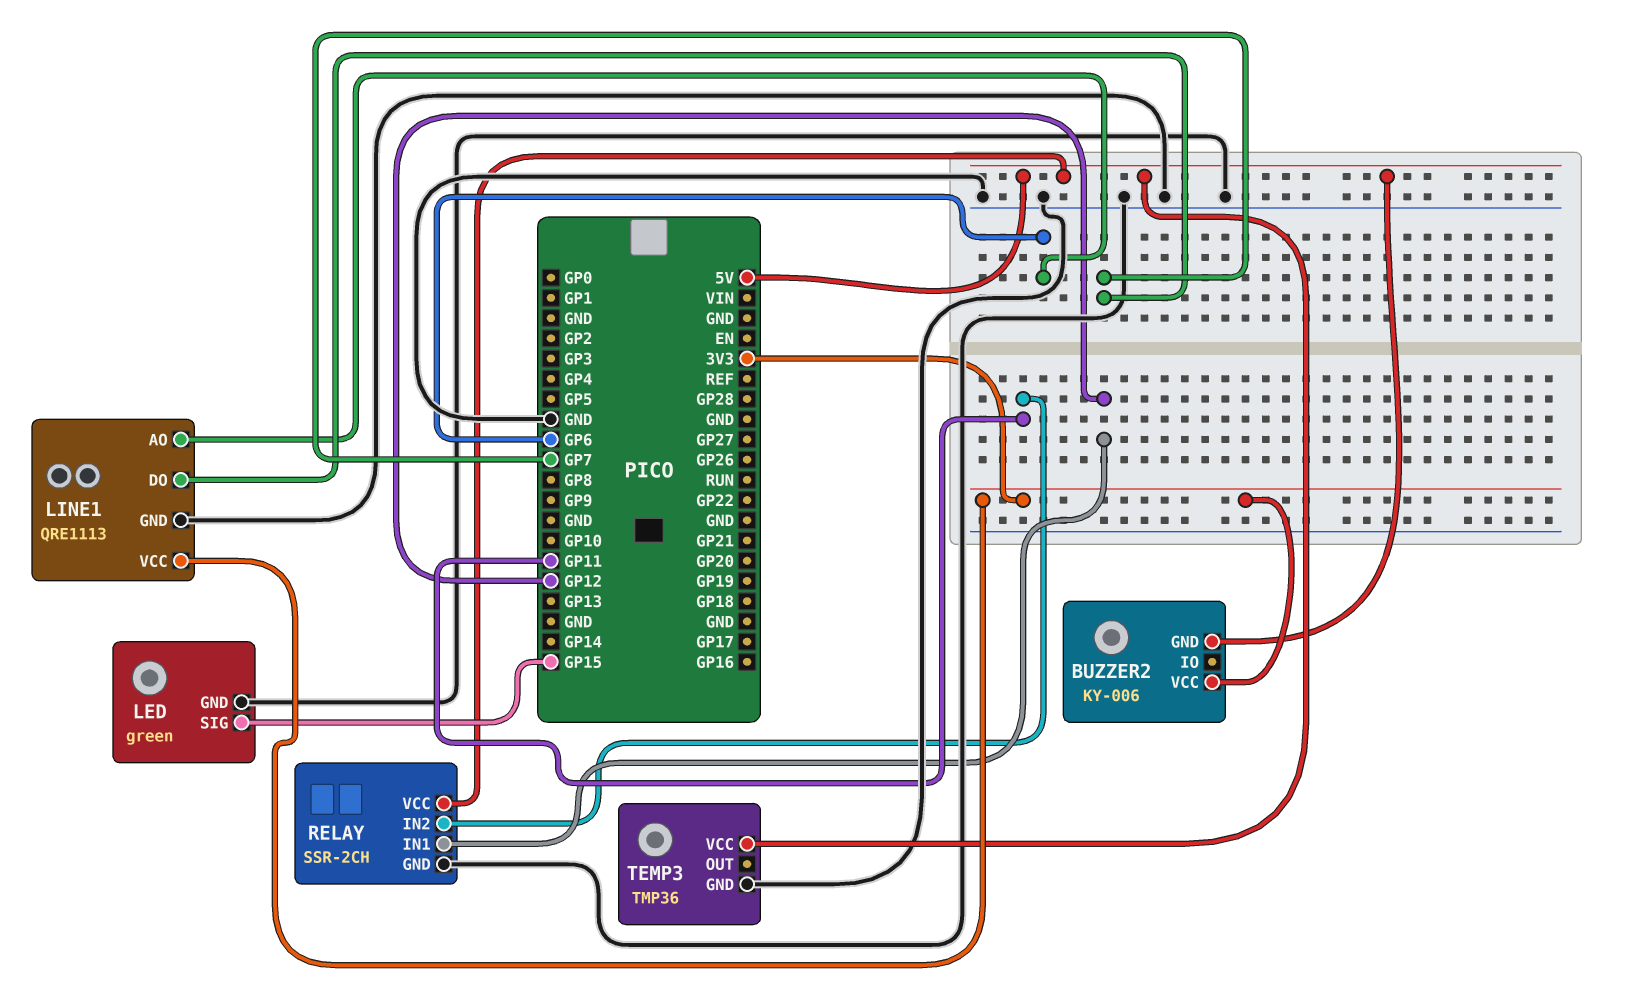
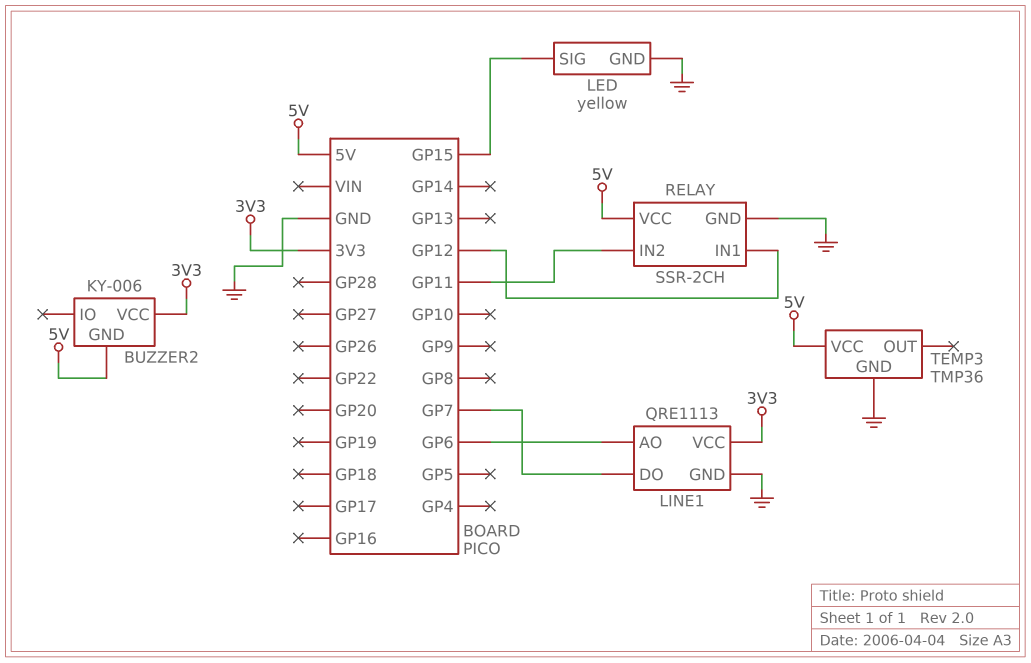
LED: green -> yellow

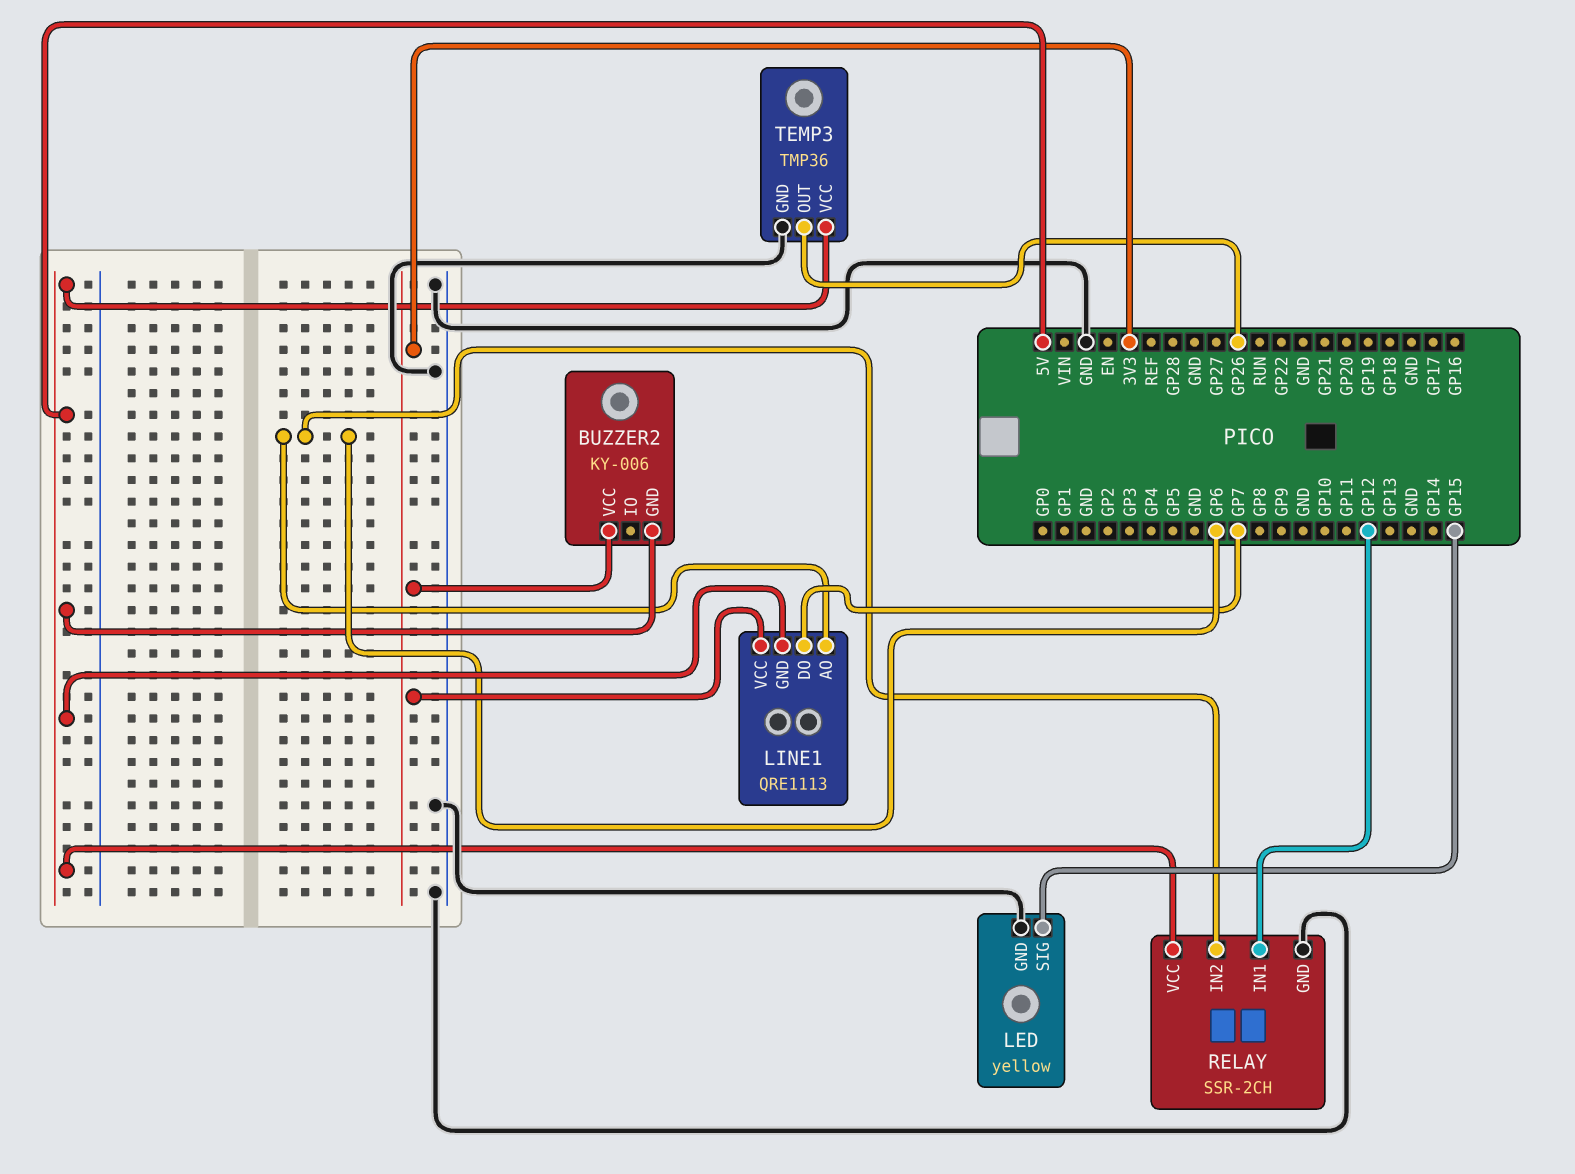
LINE1 pin GND: GND -> 5V
RELAY pin IN2: GP11 -> GP6
TEMP3 pin OUT: none -> GP26

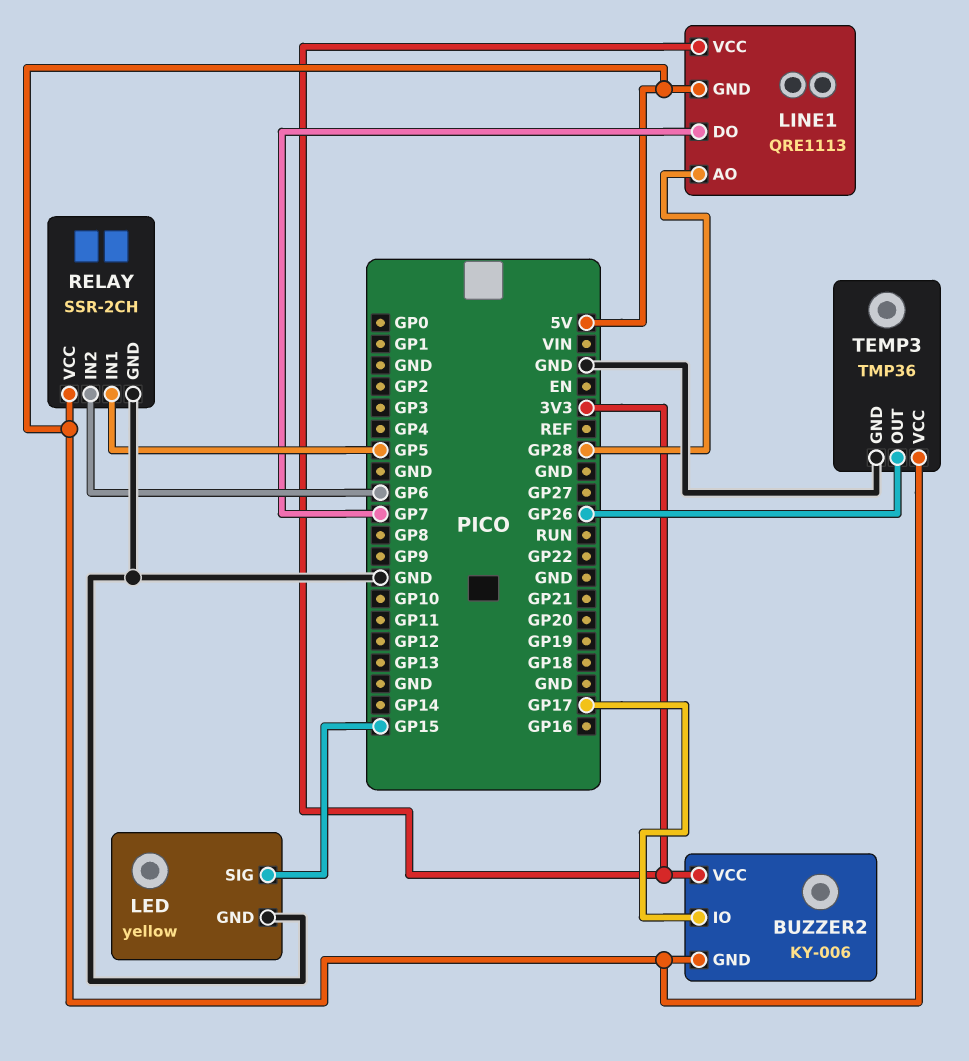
BUZZER2 pin IO: none -> GP17
LINE1 pin AO: GP6 -> GP28
RELAY pin IN1: GP12 -> GP5

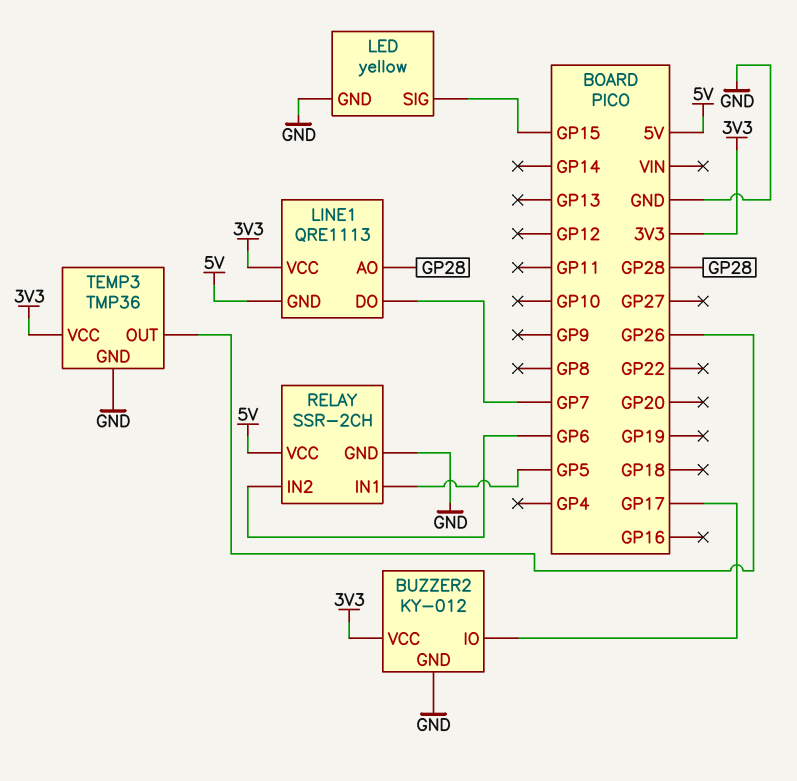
BUZZER2: KY-006 -> KY-012
BUZZER2 pin GND: 5V -> GND
TEMP3 pin VCC: 5V -> 3V3

